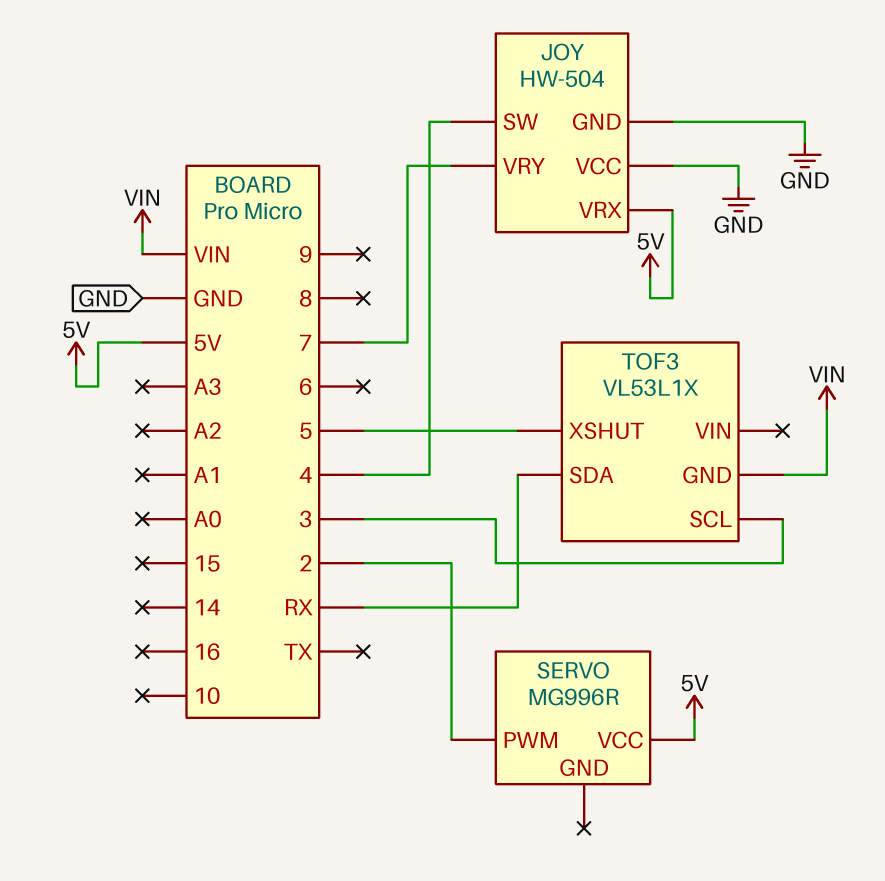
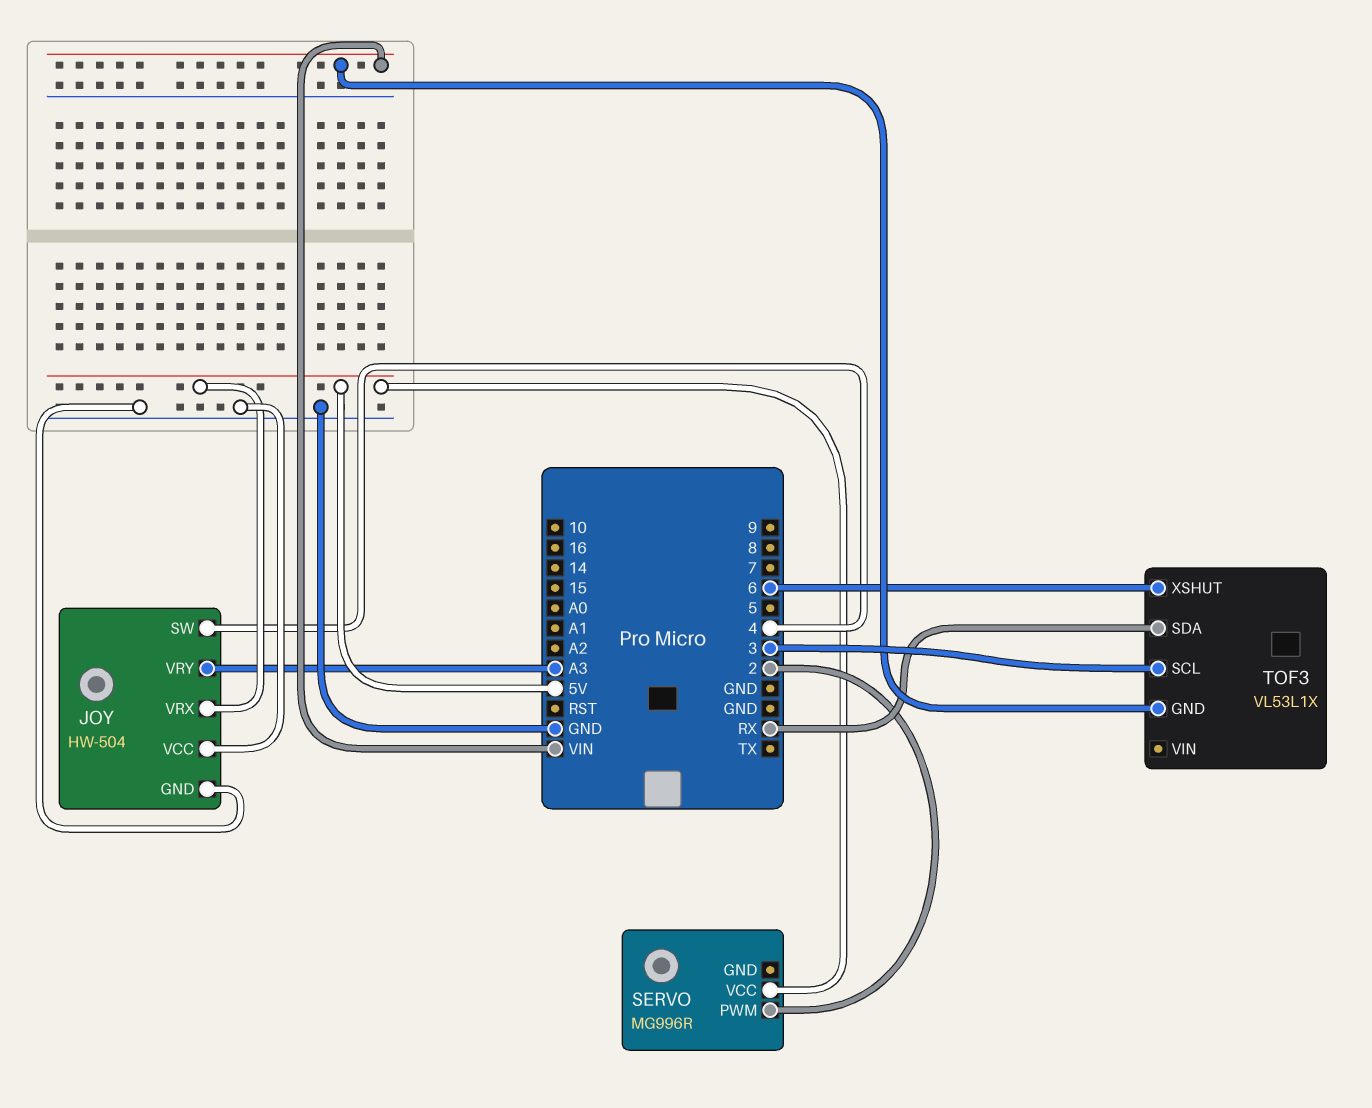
JOY pin VRY: 7 -> A3
TOF3 pin XSHUT: 5 -> 6

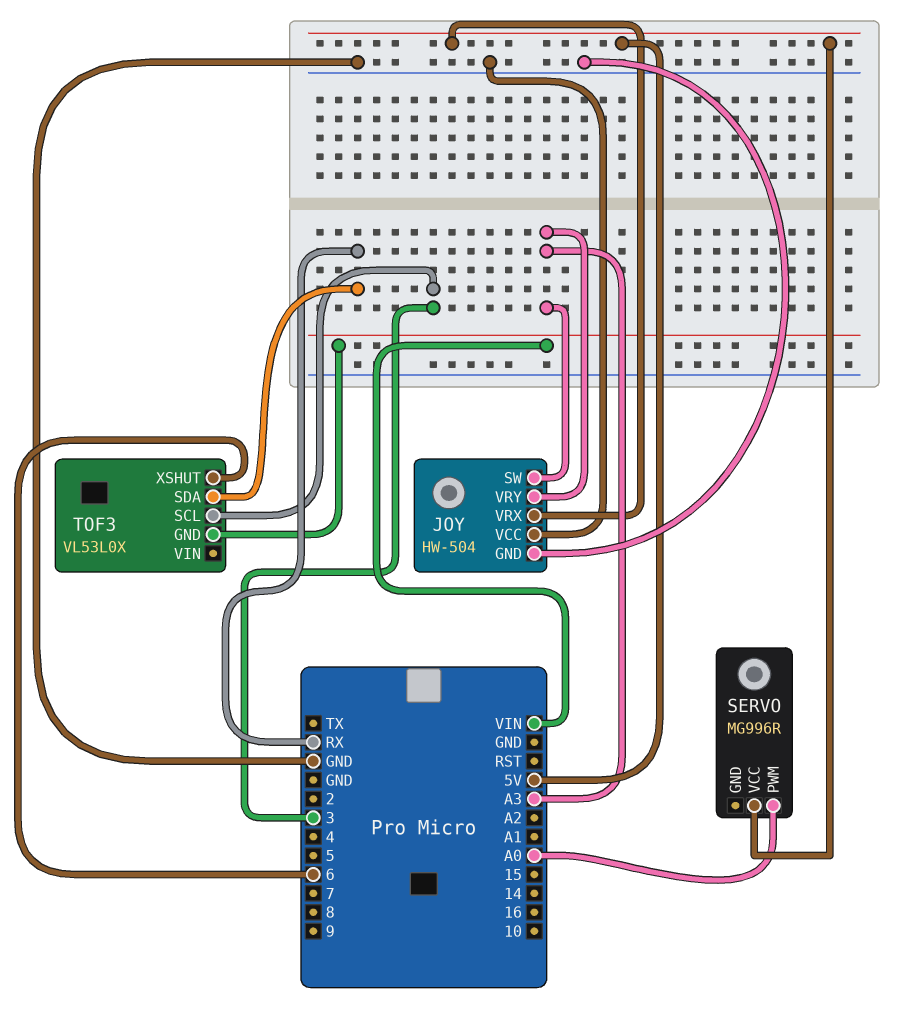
JOY pin SW: 4 -> A3
SERVO pin PWM: 2 -> A0
TOF3: VL53L1X -> VL53L0X

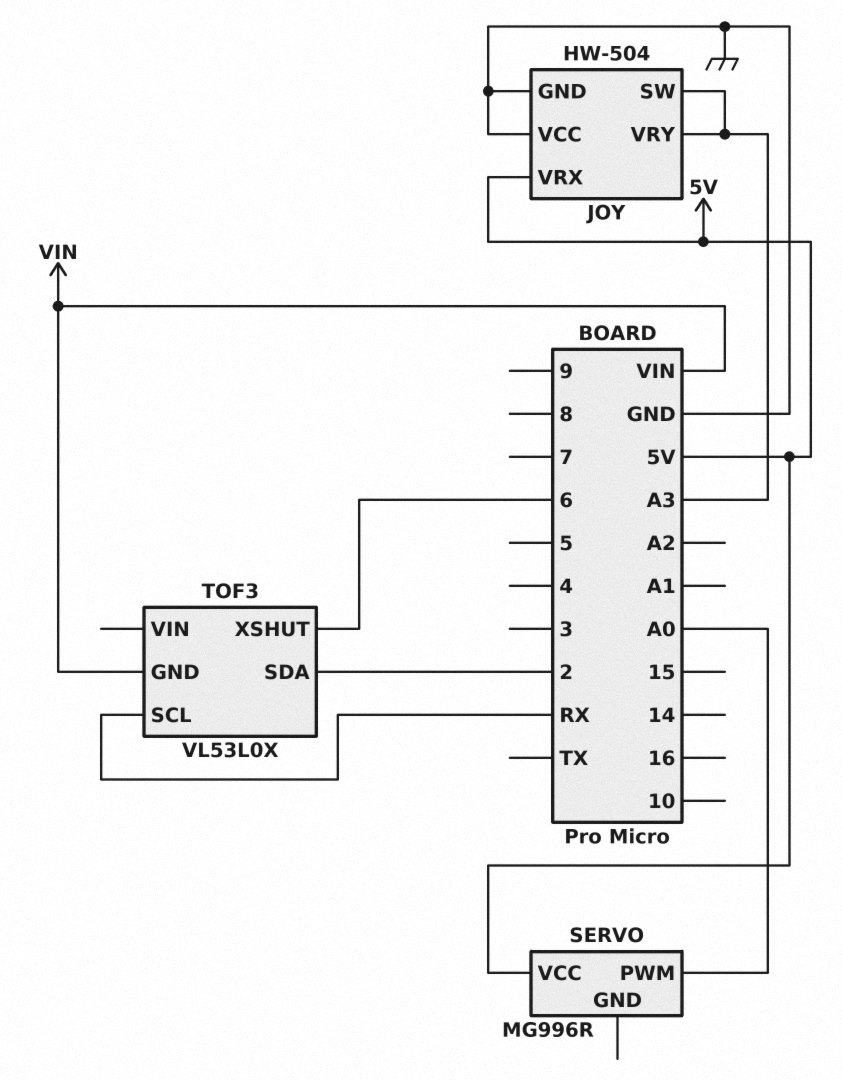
TOF3 pin SCL: 3 -> RX
TOF3 pin SDA: RX -> 2

